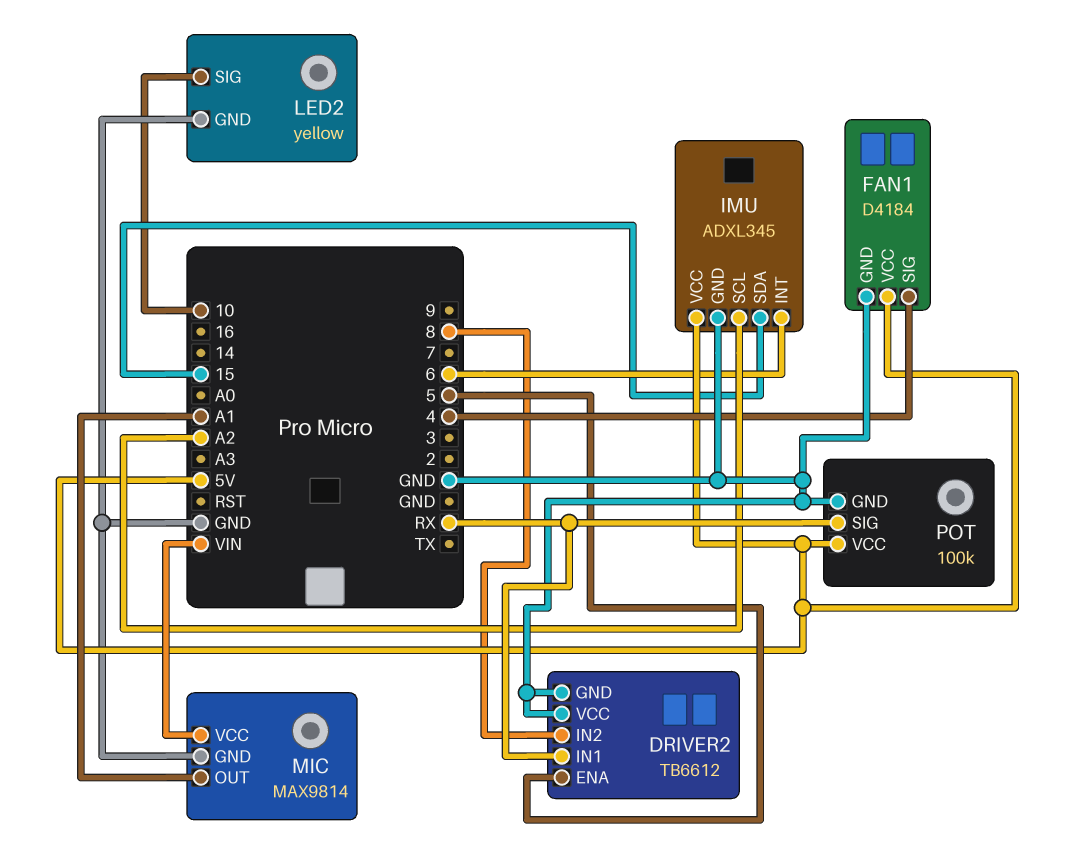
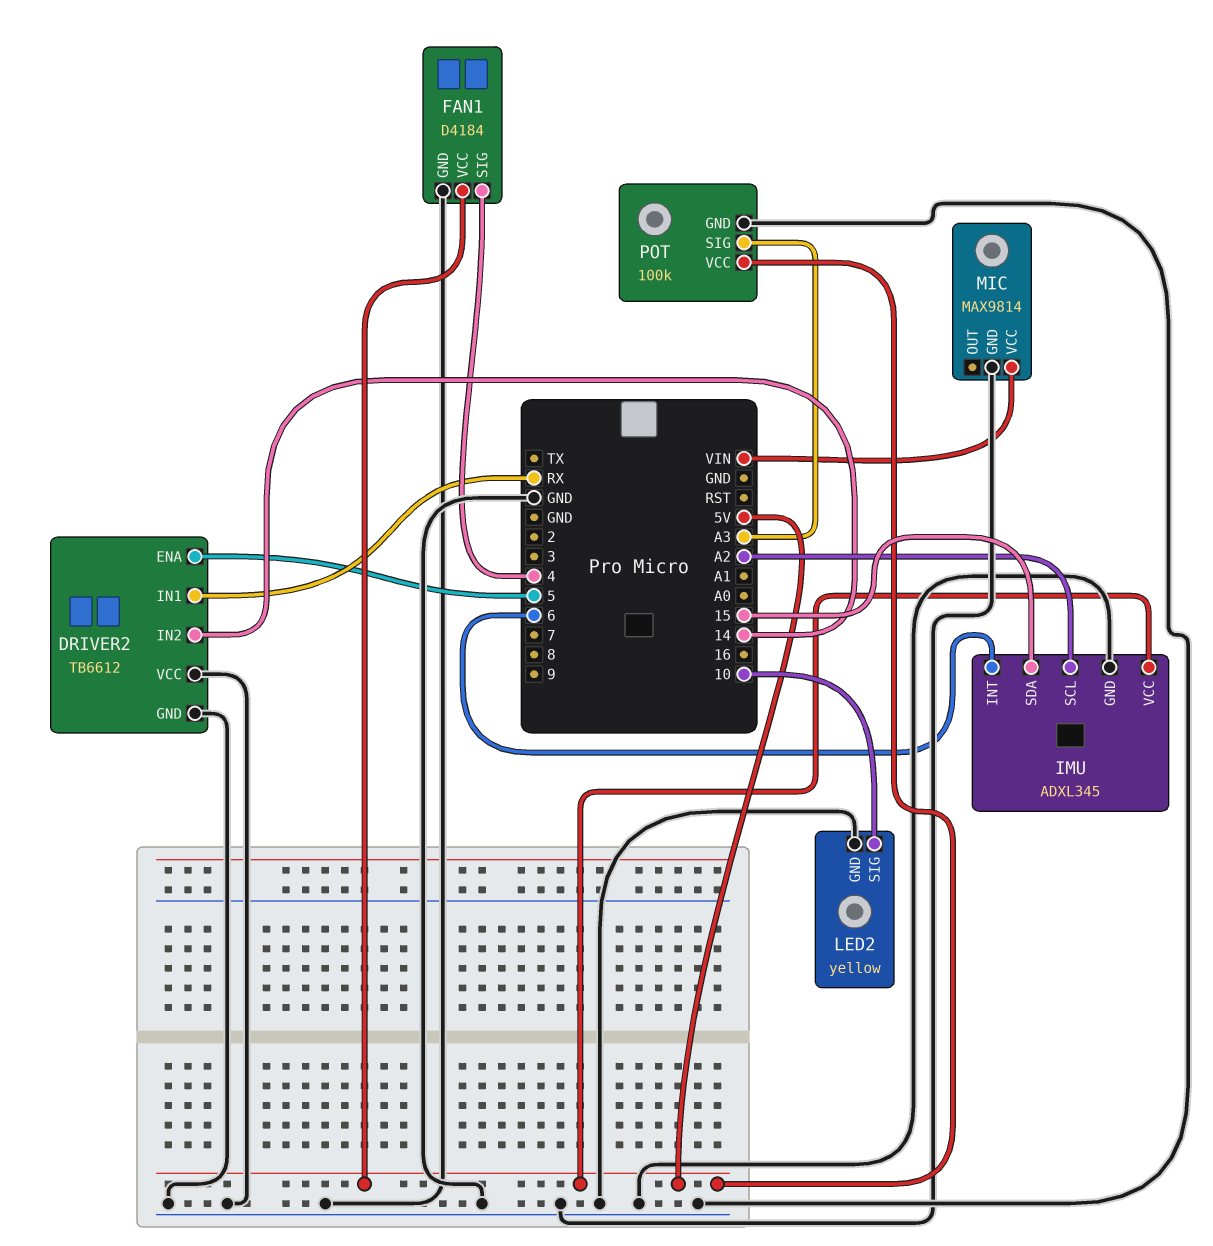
DRIVER2 pin IN2: 8 -> 14
MIC pin OUT: A1 -> none
POT pin SIG: RX -> A3

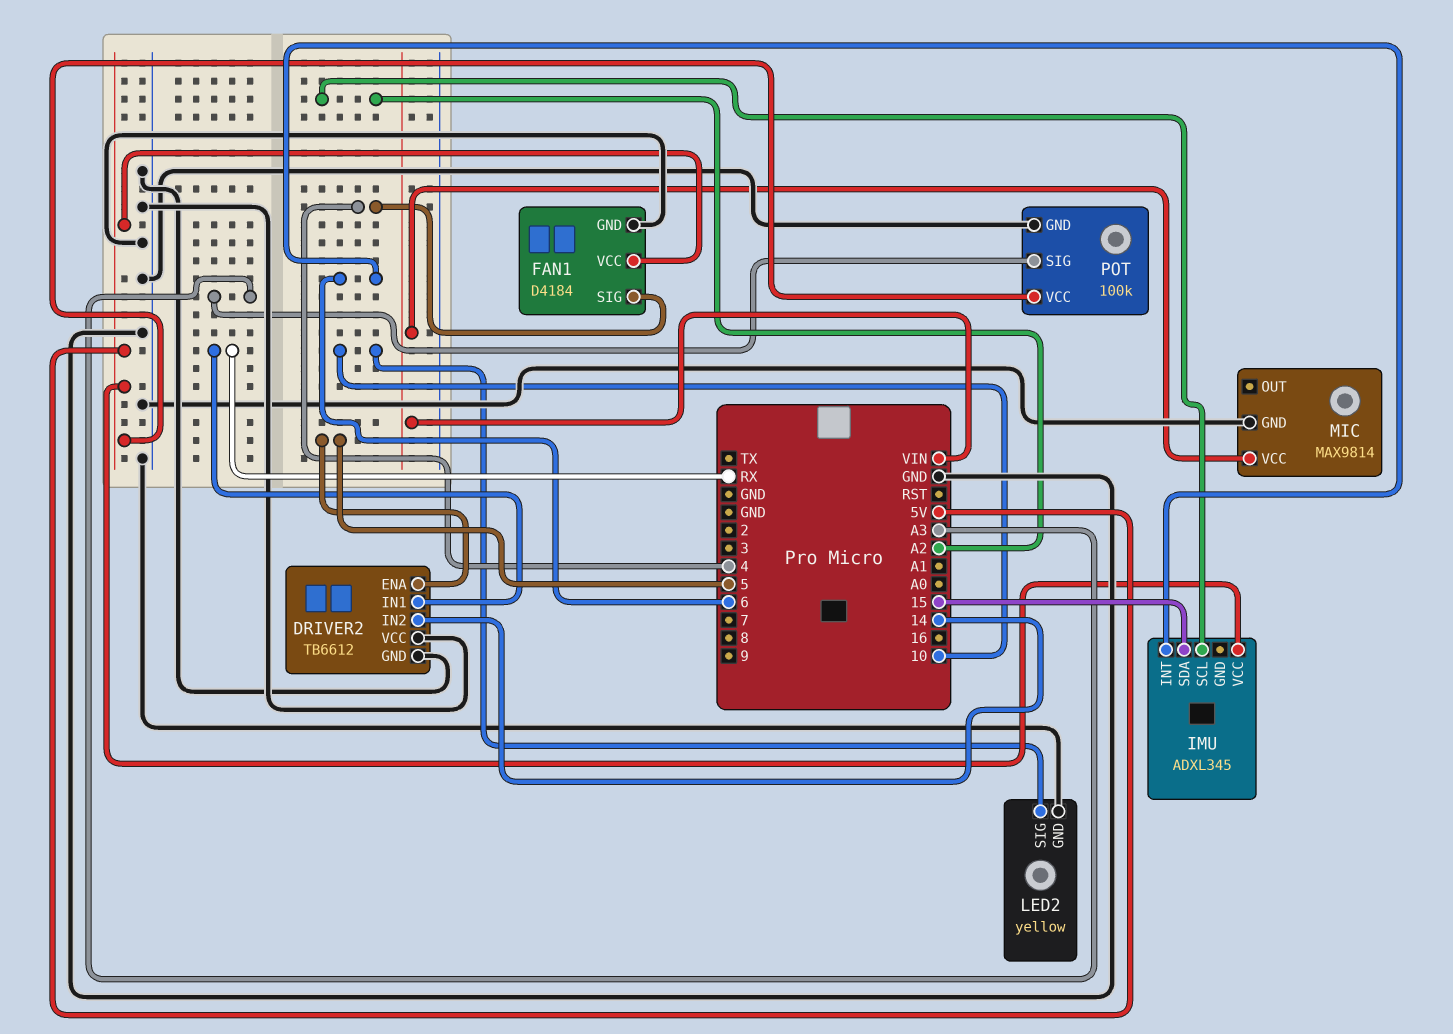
IMU pin GND: GND -> none

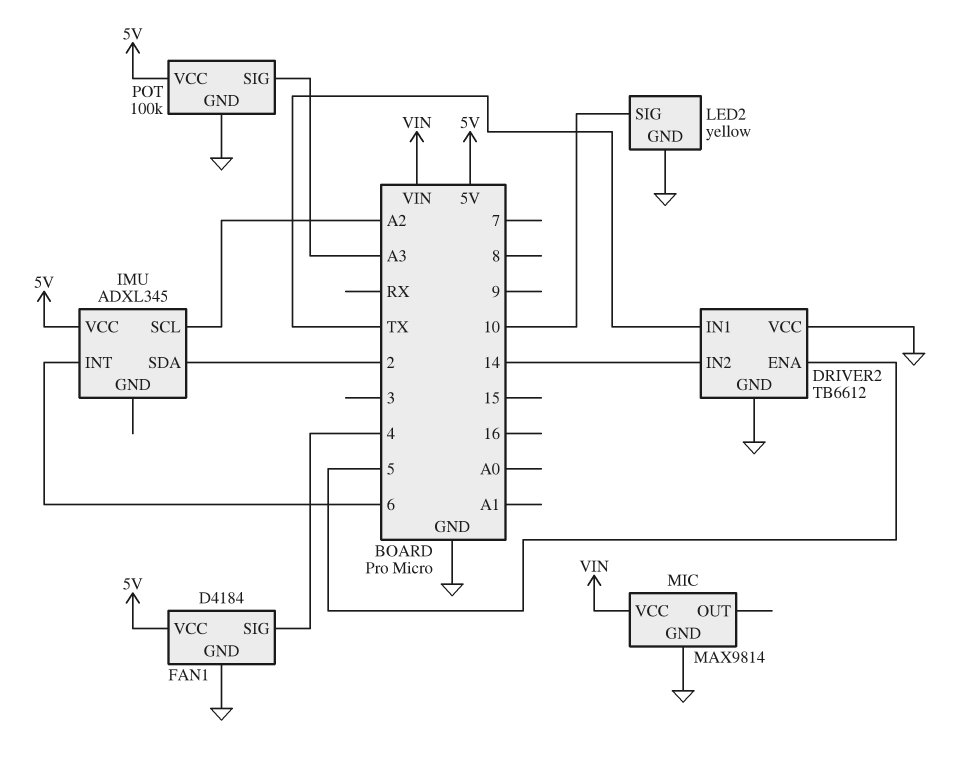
DRIVER2 pin IN1: RX -> TX
IMU pin SDA: 15 -> 2

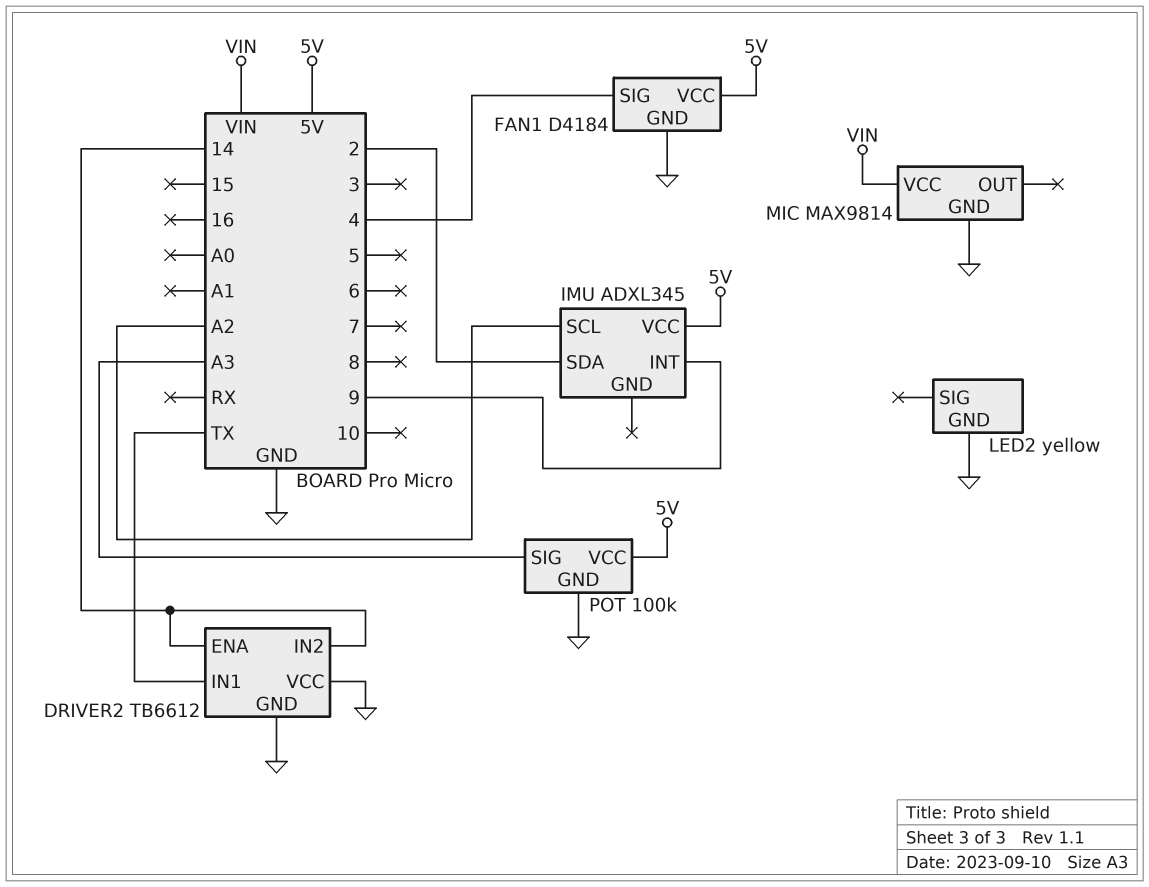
DRIVER2 pin ENA: 5 -> 14
IMU pin INT: 6 -> 9
LED2 pin SIG: 10 -> none

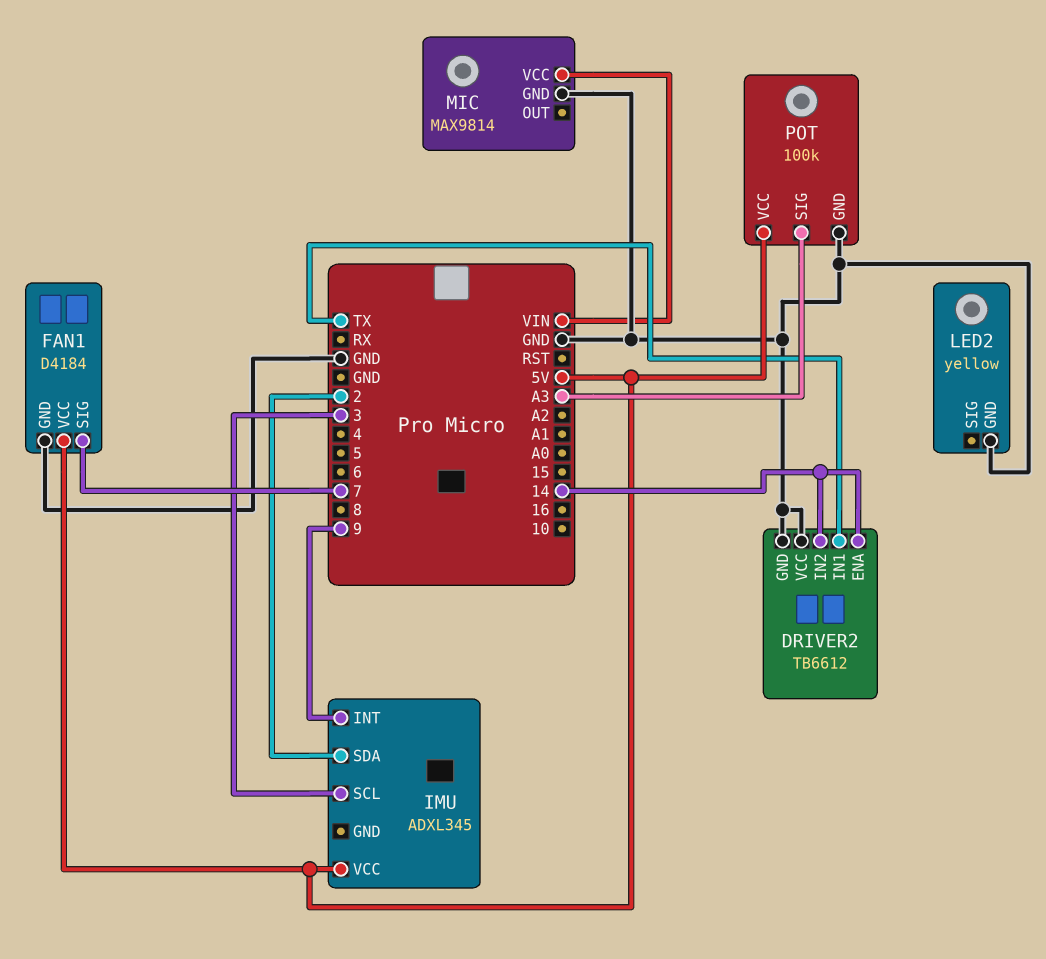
FAN1 pin SIG: 4 -> 7
IMU pin SCL: A2 -> 3

